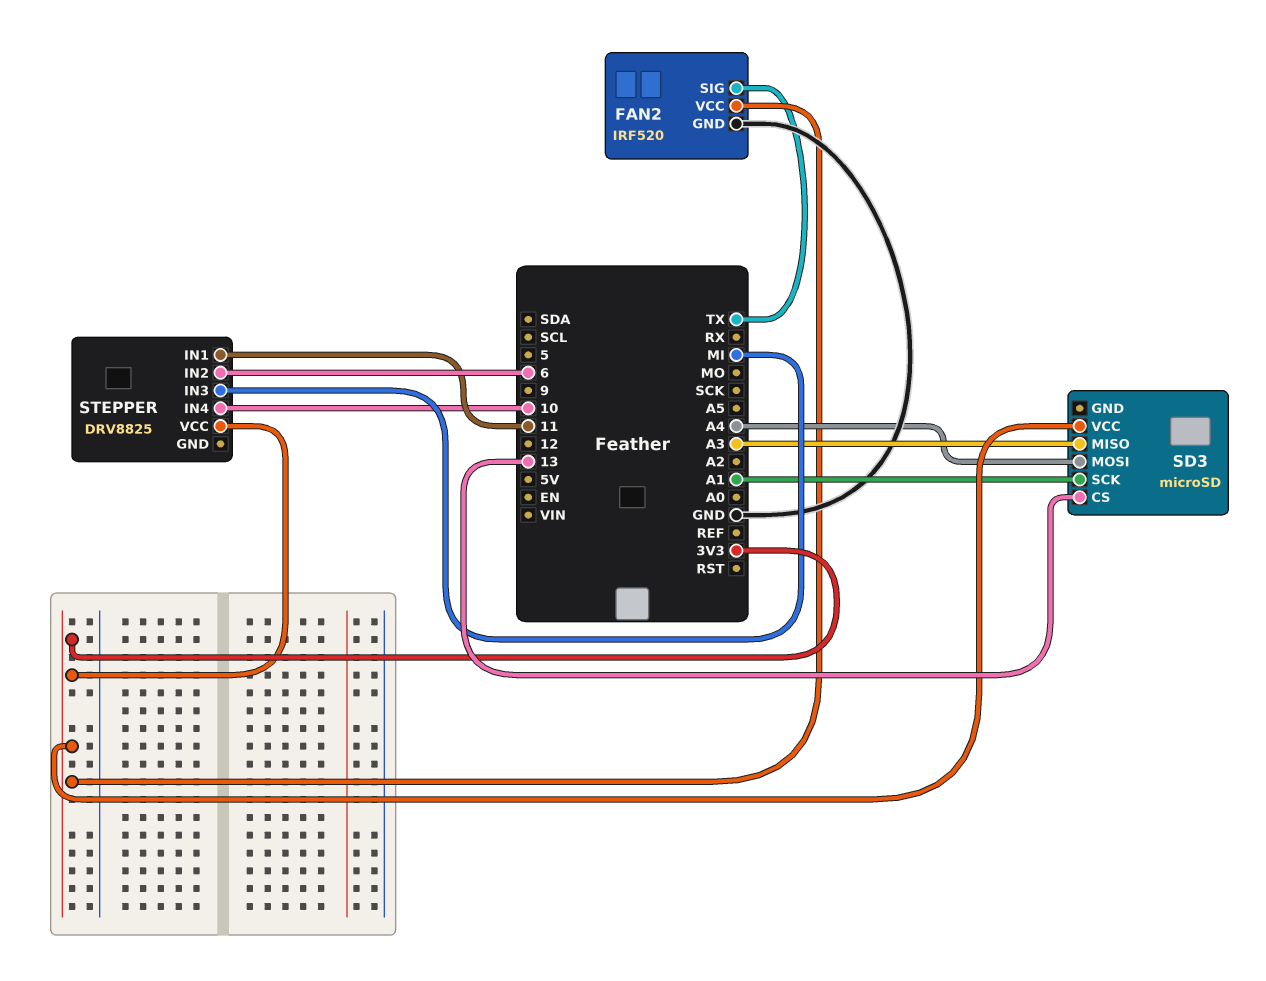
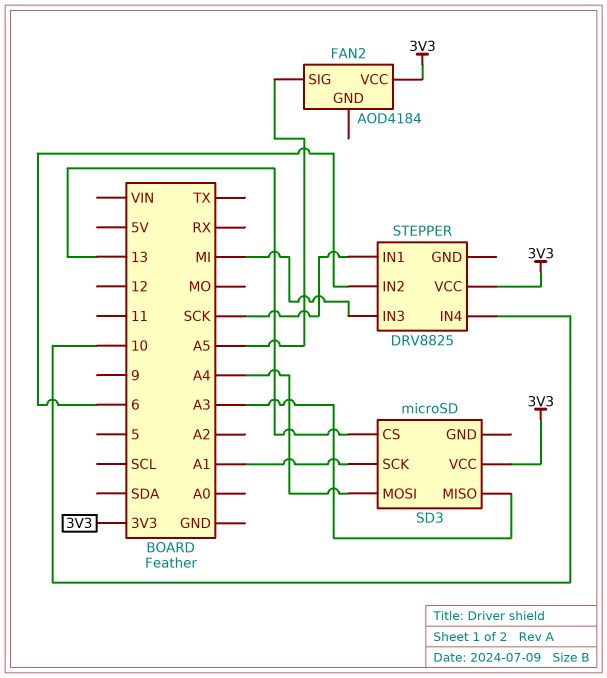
FAN2: IRF520 -> AOD4184
FAN2 pin GND: GND -> none
FAN2 pin SIG: TX -> A5
STEPPER pin IN1: 11 -> SCK

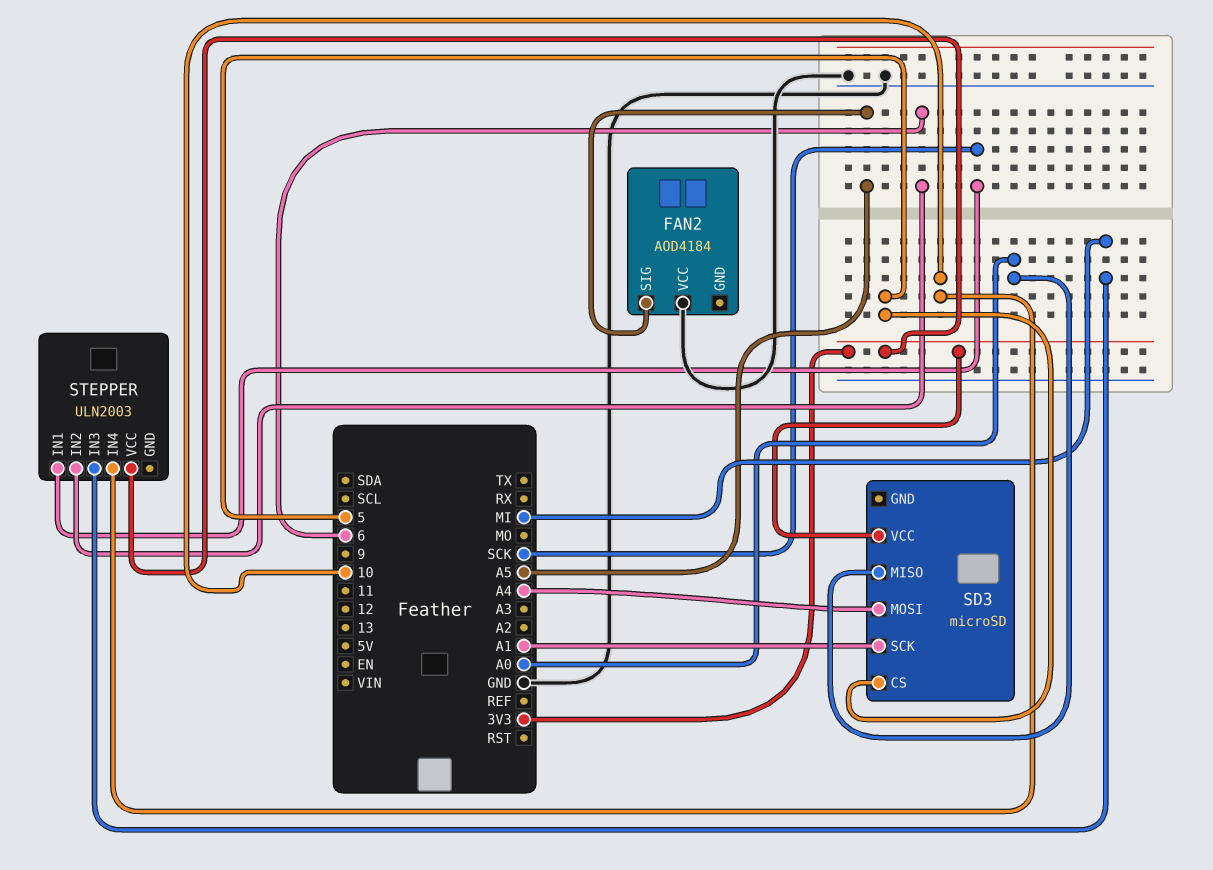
FAN2 pin VCC: 3V3 -> GND
SD3 pin CS: 13 -> 5
SD3 pin MISO: A3 -> A0
STEPPER: DRV8825 -> ULN2003

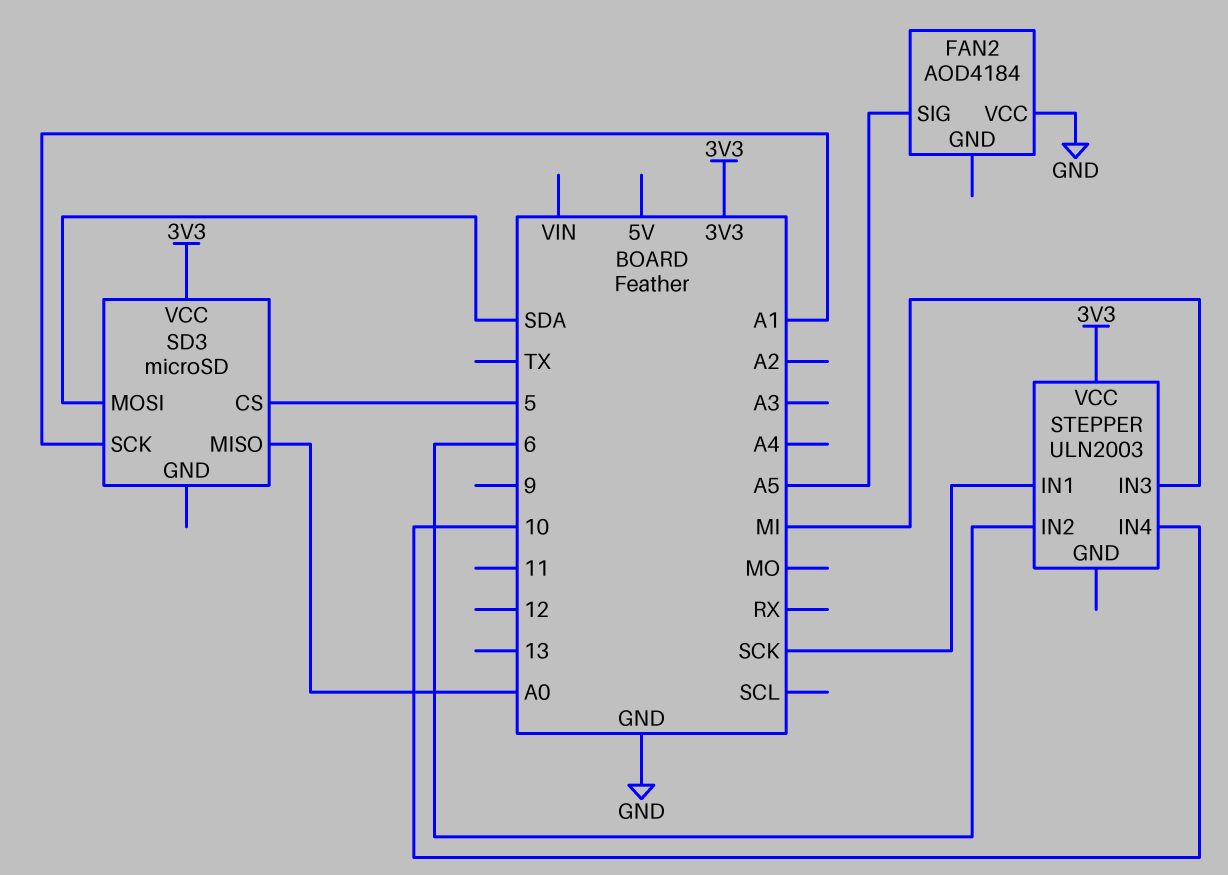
SD3 pin MOSI: A4 -> SDA

